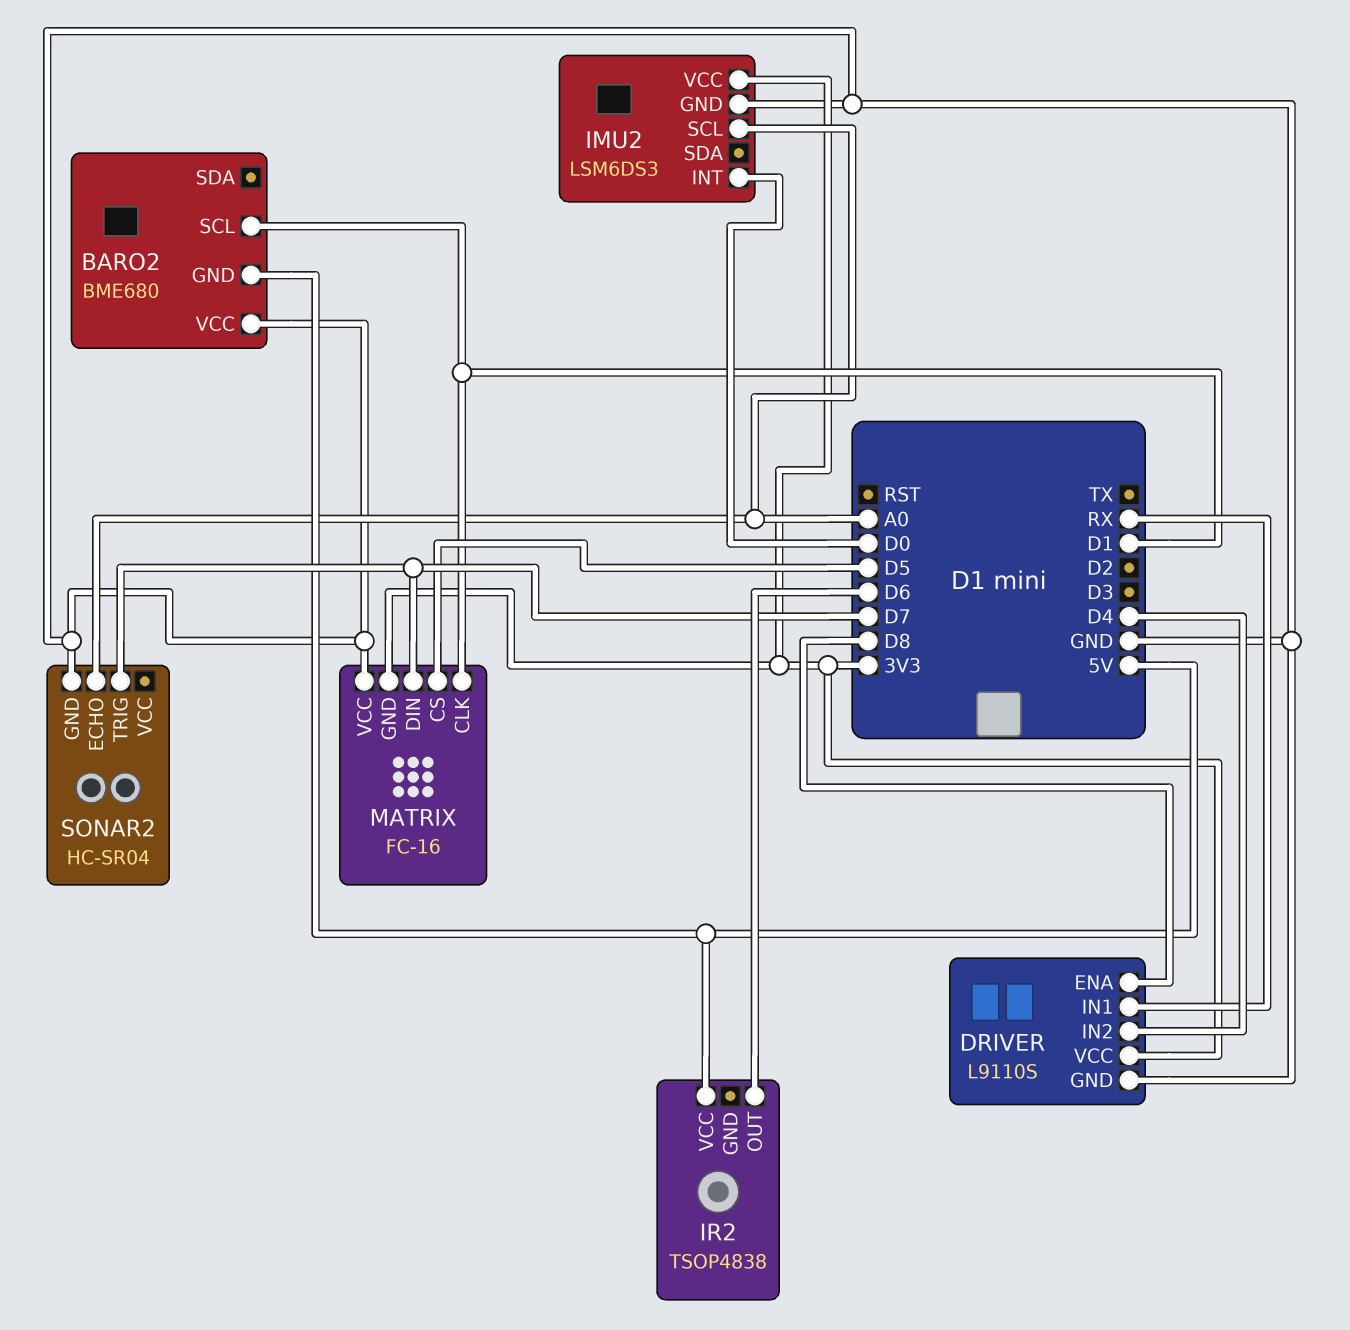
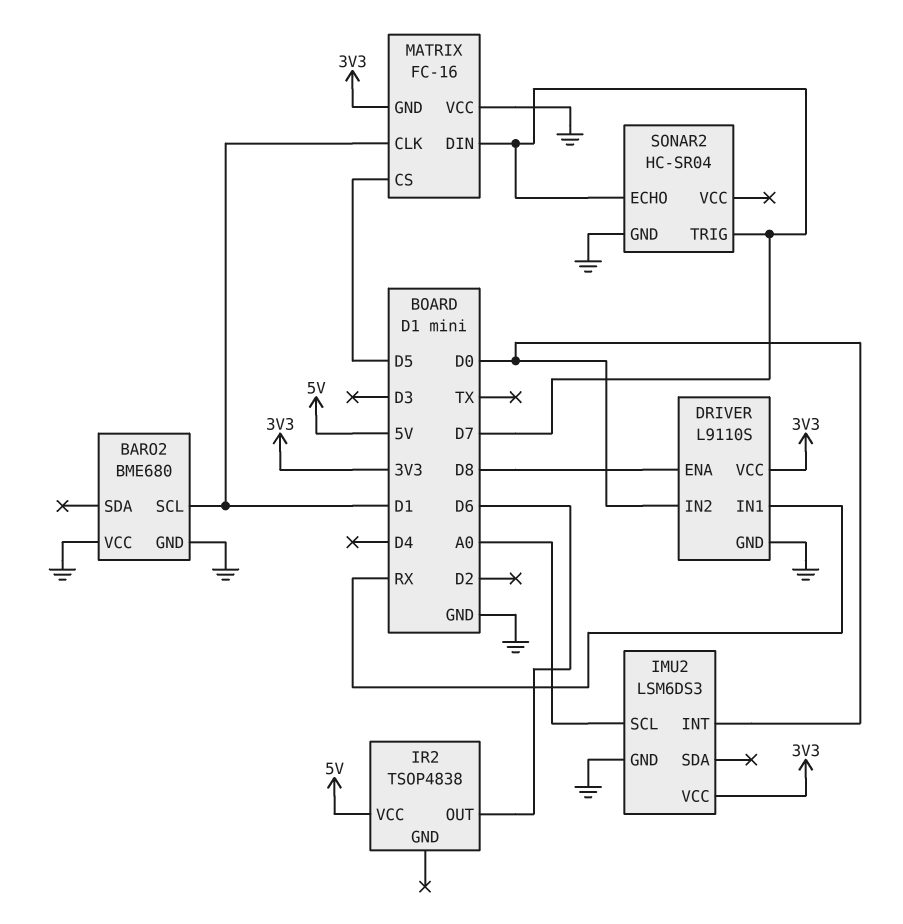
BARO2 pin GND: 5V -> GND
DRIVER pin IN2: D4 -> D0
SONAR2 pin ECHO: A0 -> D7

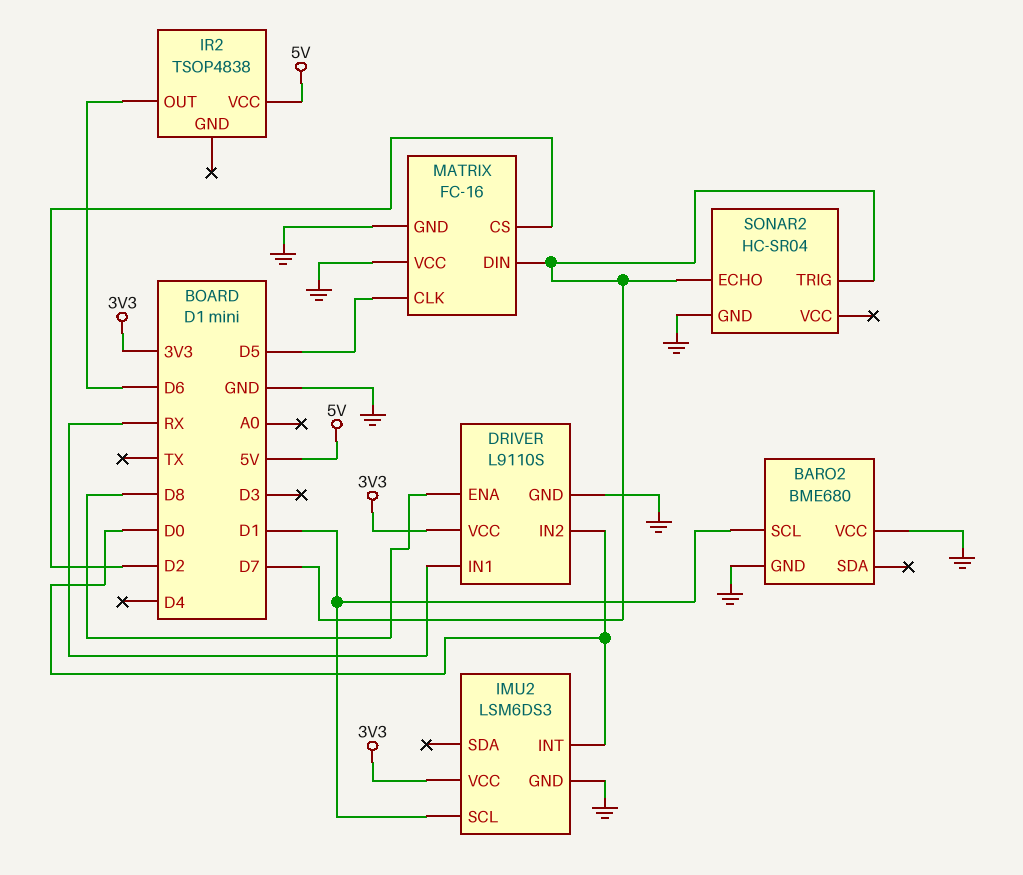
IMU2 pin SCL: A0 -> D1
MATRIX pin CLK: D1 -> D5
MATRIX pin CS: D5 -> D2
MATRIX pin GND: 3V3 -> GND

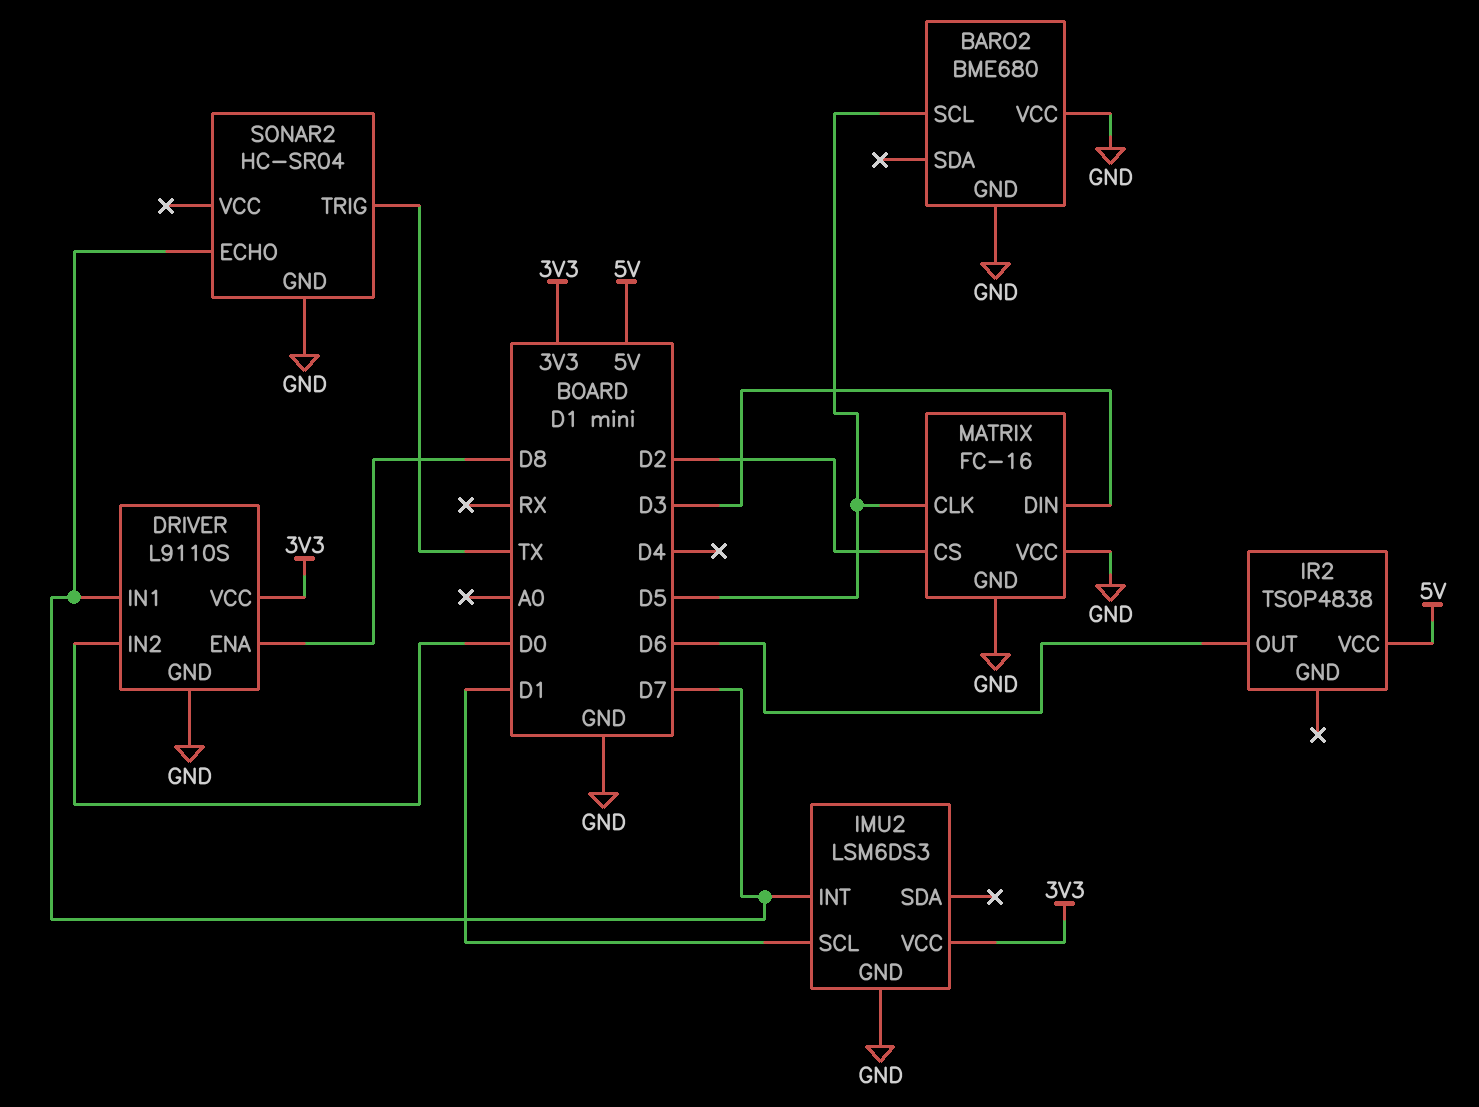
BARO2 pin SCL: D1 -> D5
DRIVER pin IN1: RX -> D7
IMU2 pin INT: D0 -> D7
MATRIX pin DIN: D7 -> D3
SONAR2 pin TRIG: D7 -> TX

